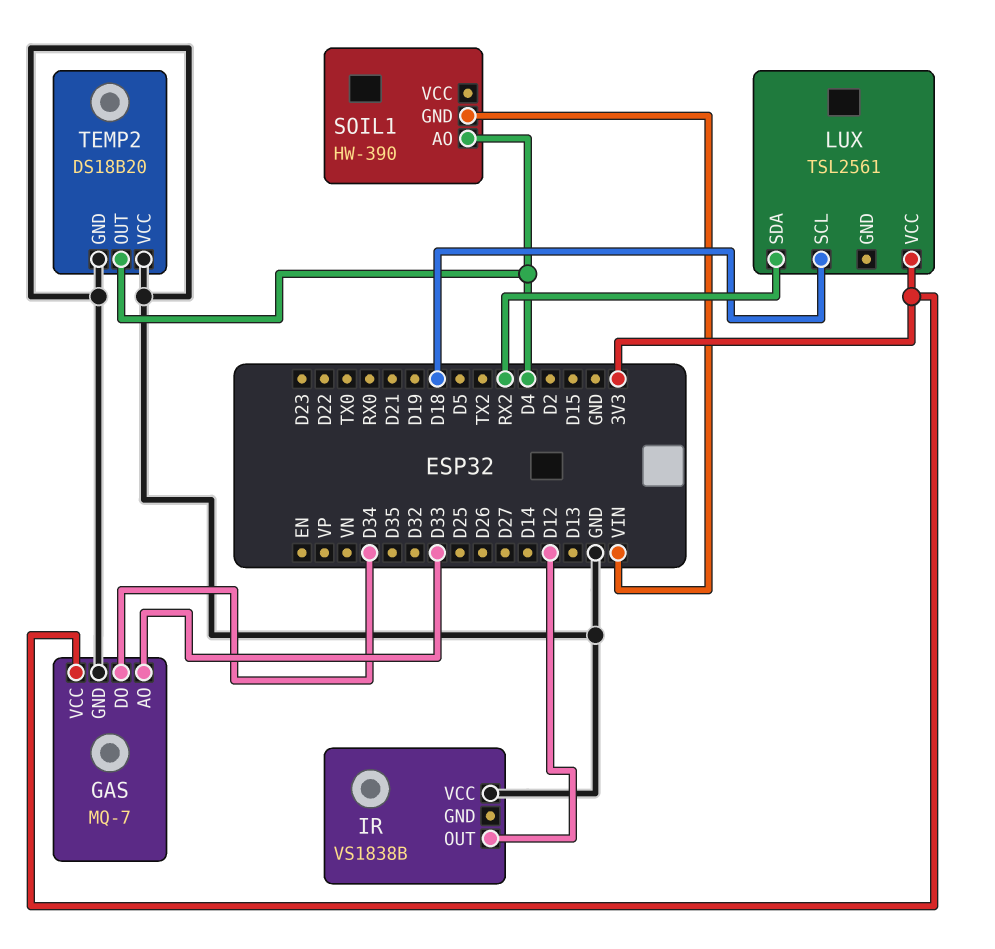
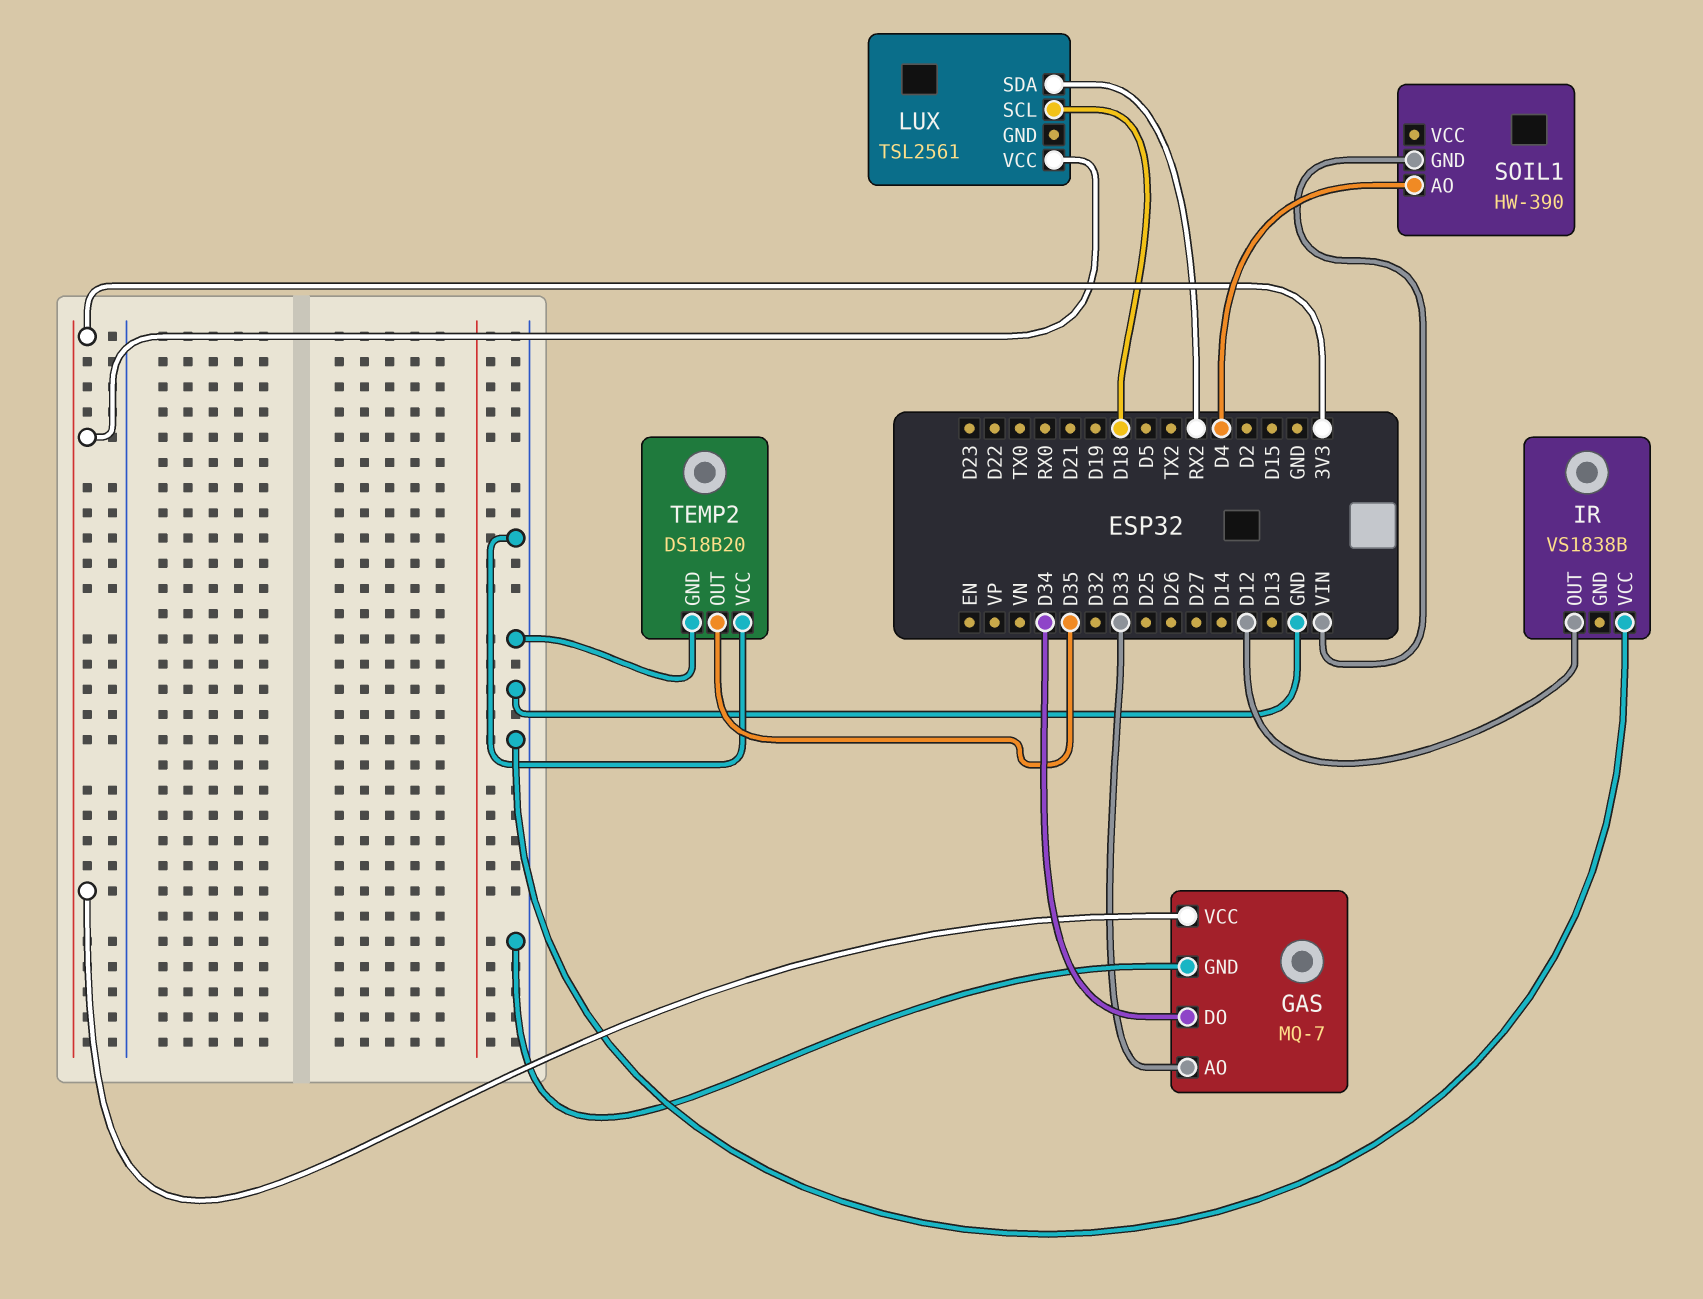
TEMP2 pin OUT: D4 -> D35

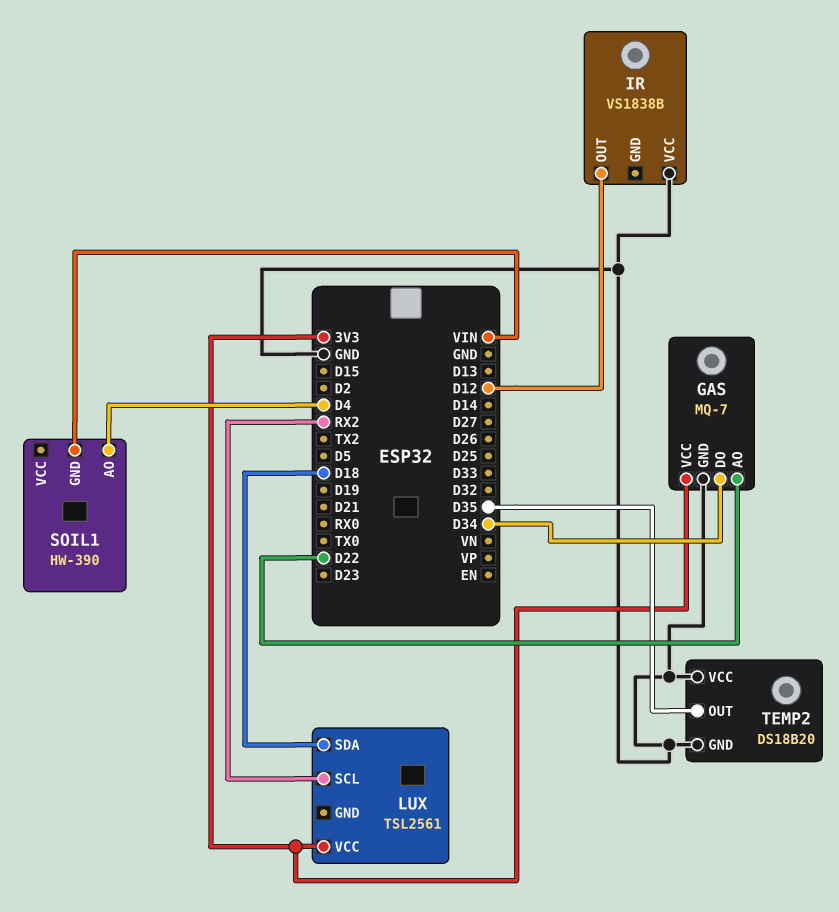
GAS pin AO: D33 -> D22
LUX pin SCL: D18 -> RX2
LUX pin SDA: RX2 -> D18

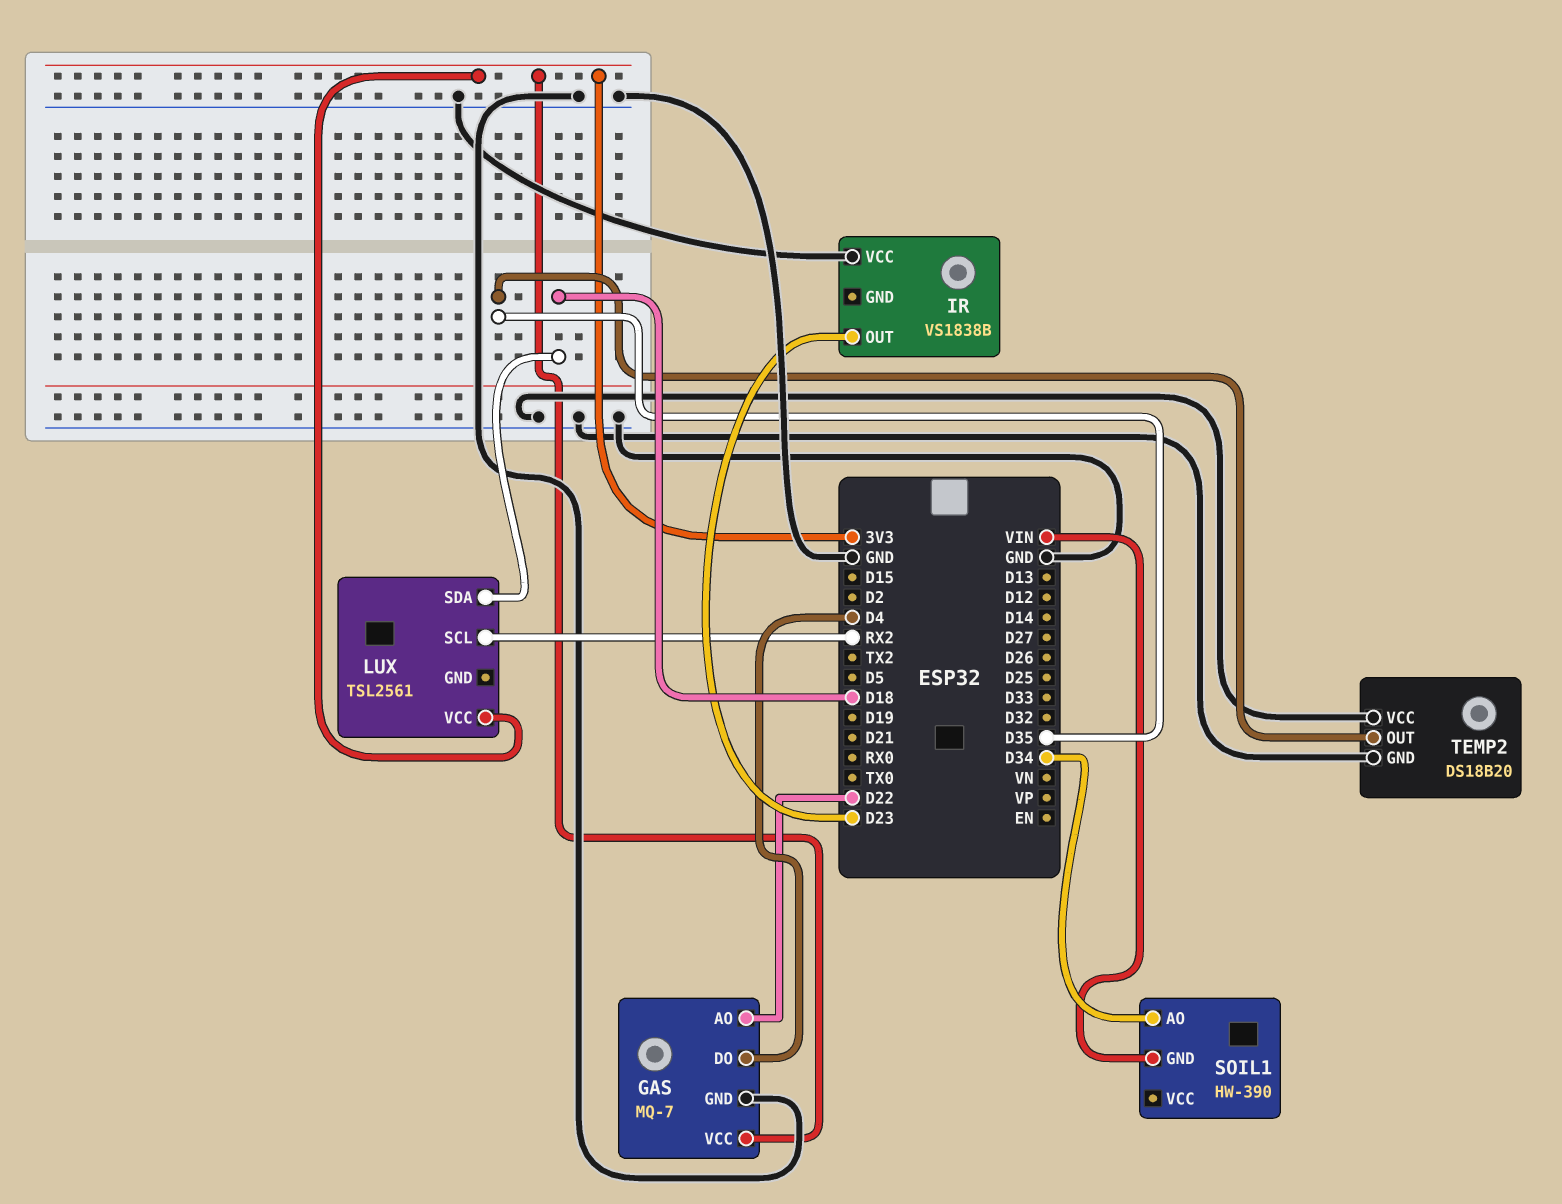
GAS pin DO: D34 -> D4
IR pin OUT: D12 -> D23
SOIL1 pin AO: D4 -> D34

